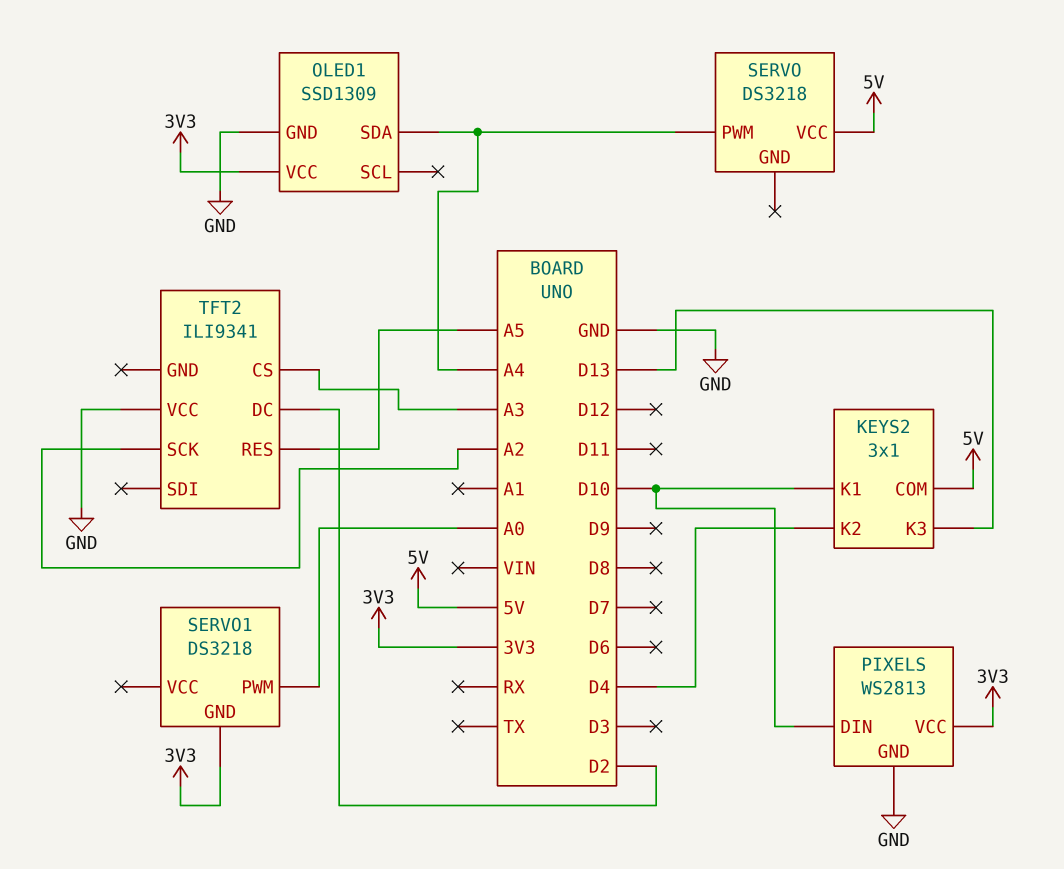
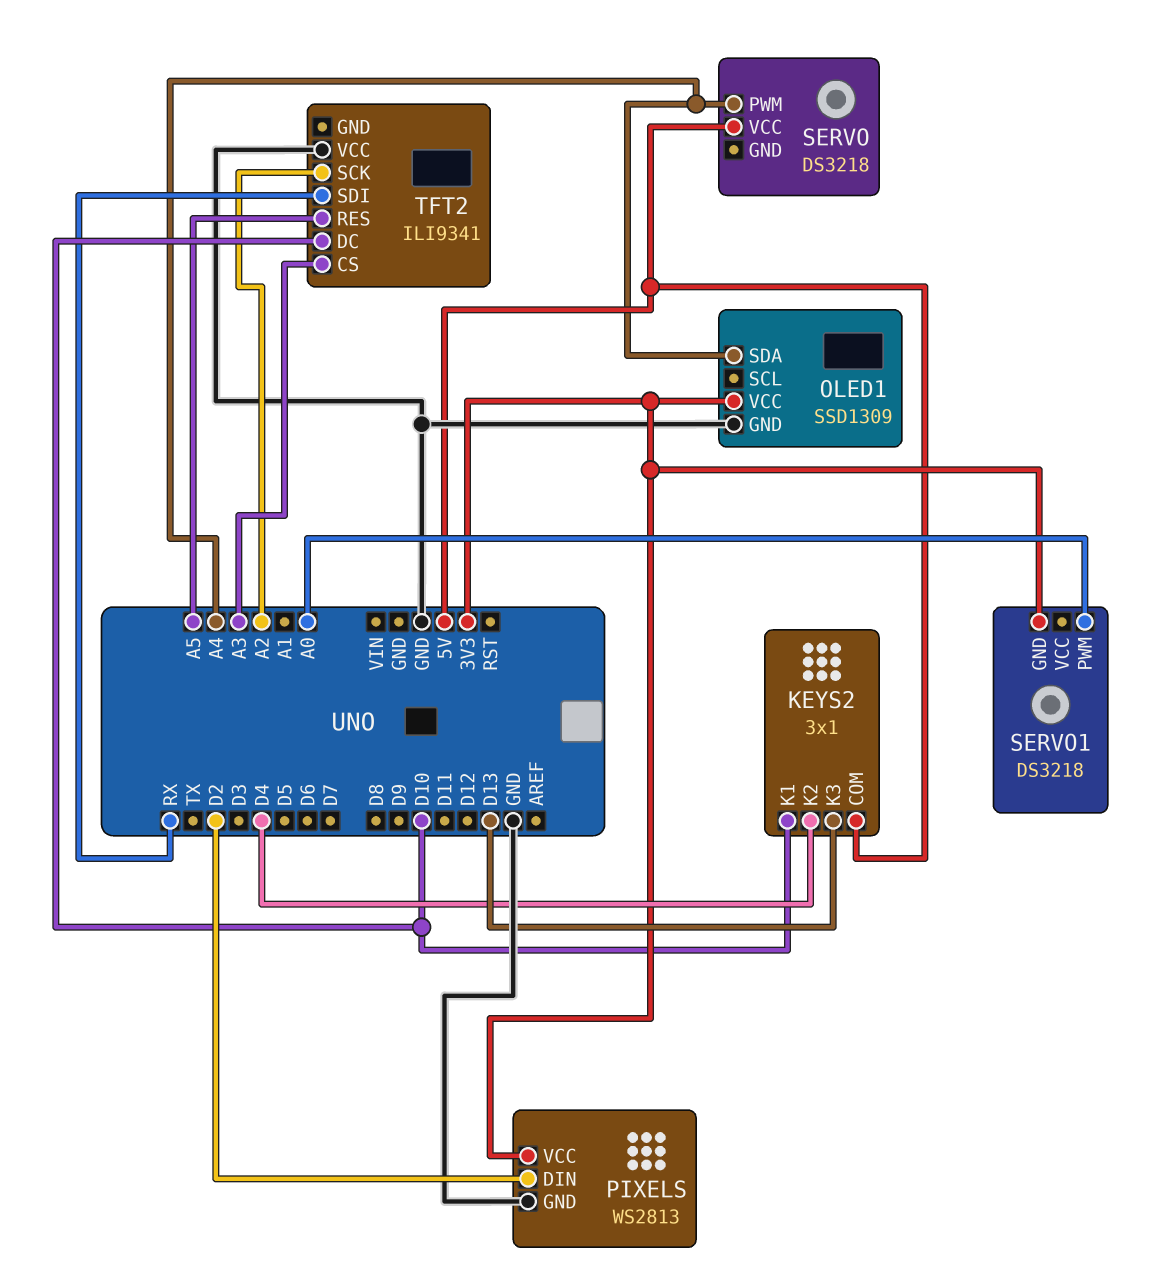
PIXELS pin DIN: D10 -> D2
TFT2 pin DC: D2 -> D10
TFT2 pin SDI: none -> RX

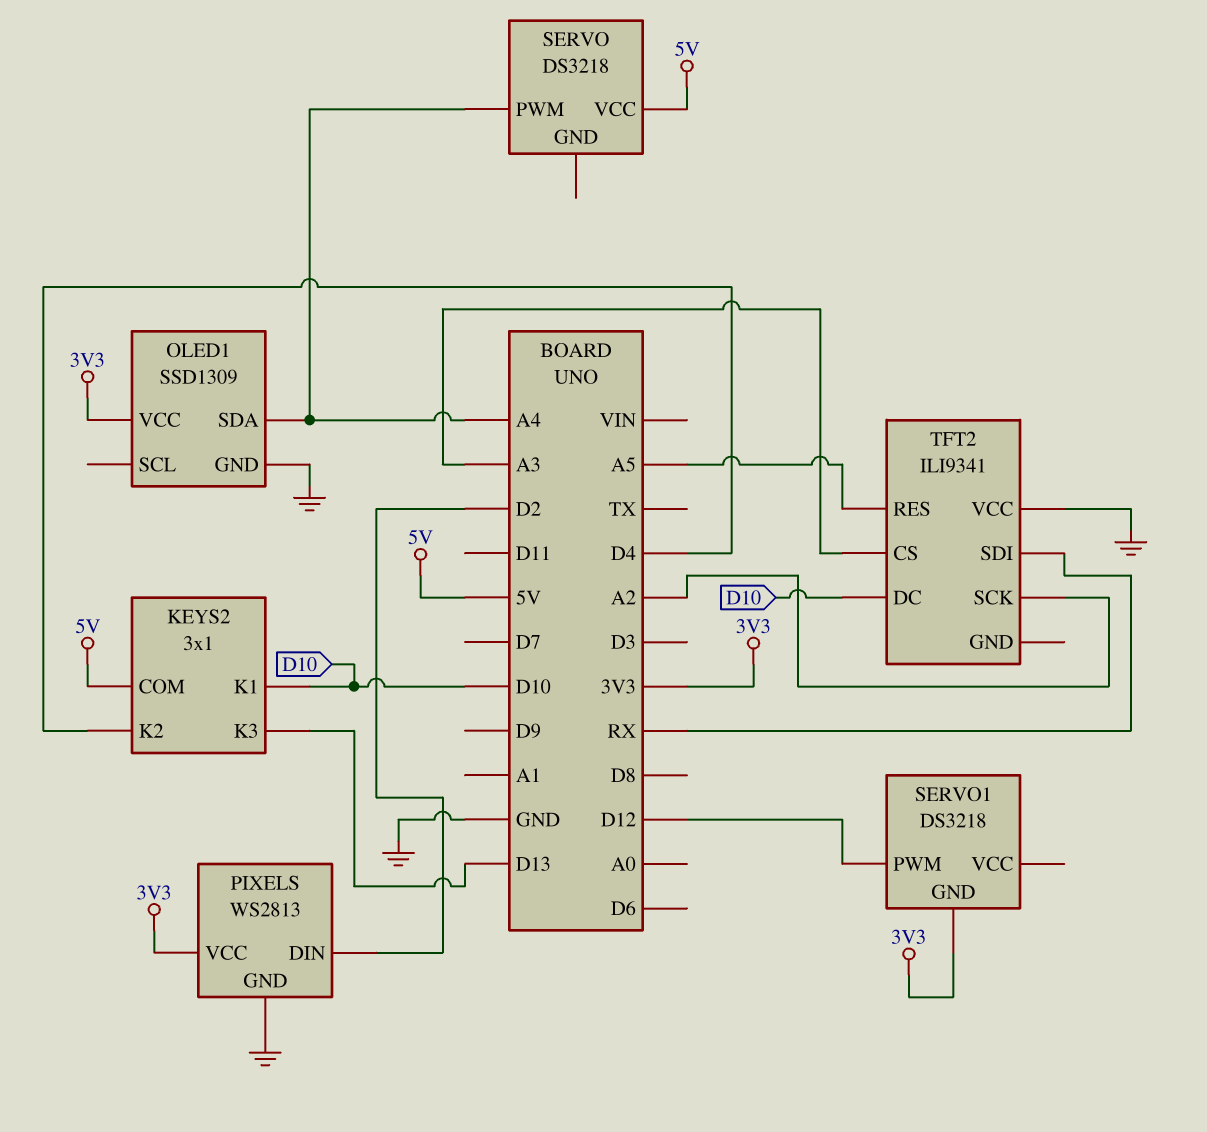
SERVO1 pin PWM: A0 -> D12

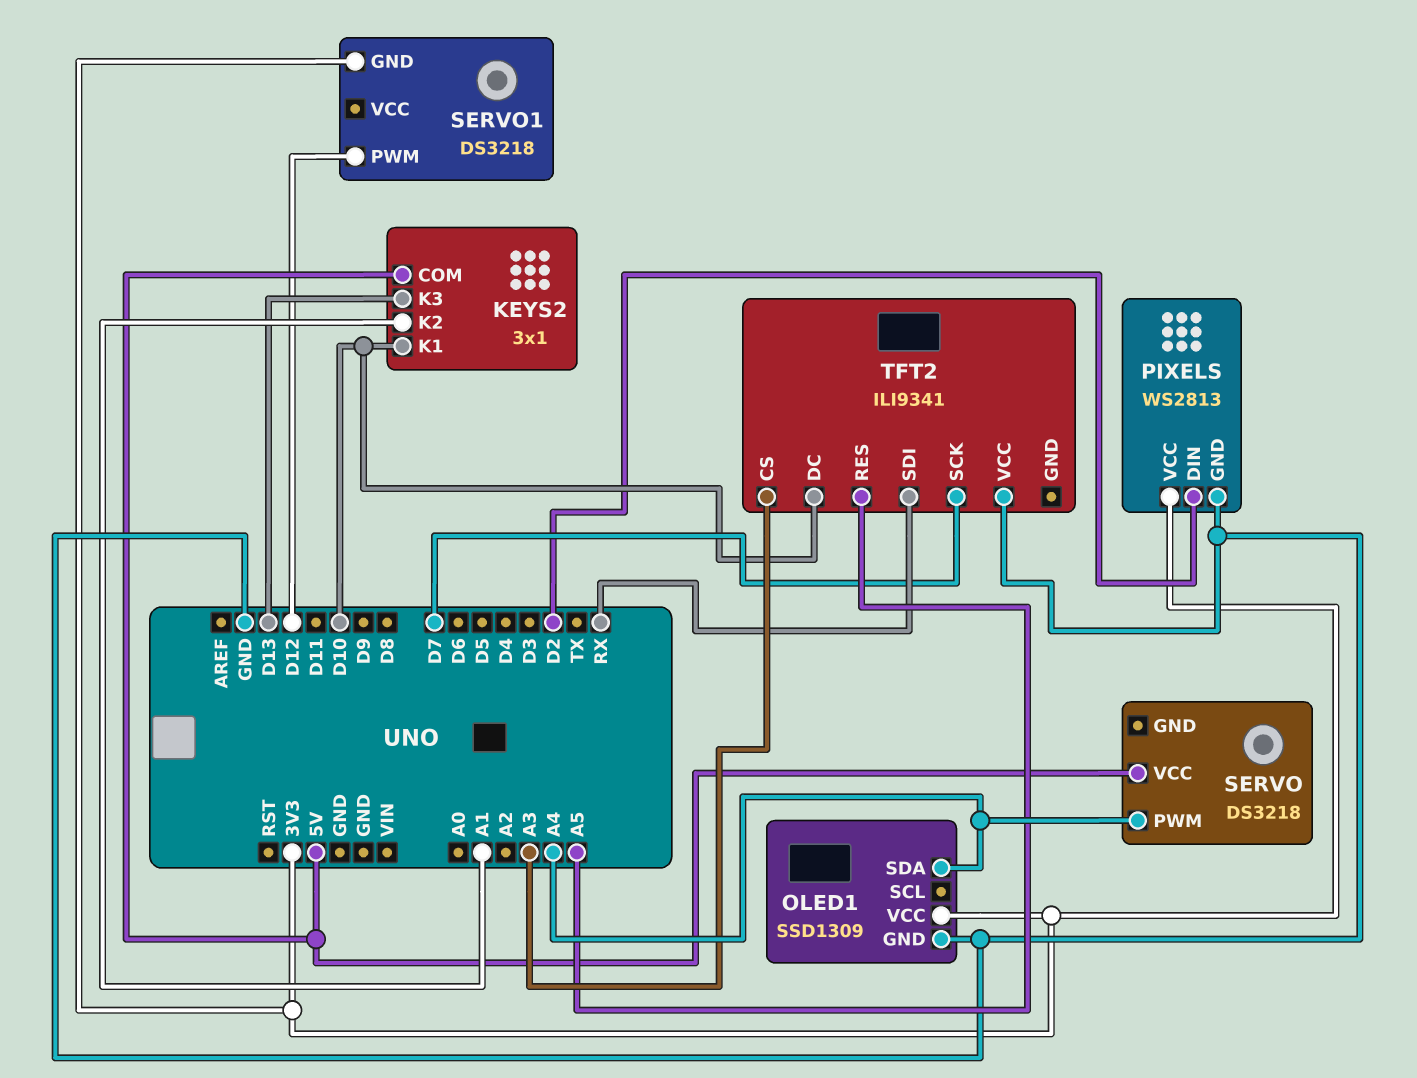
KEYS2 pin K2: D4 -> A1
TFT2 pin SCK: A2 -> D7

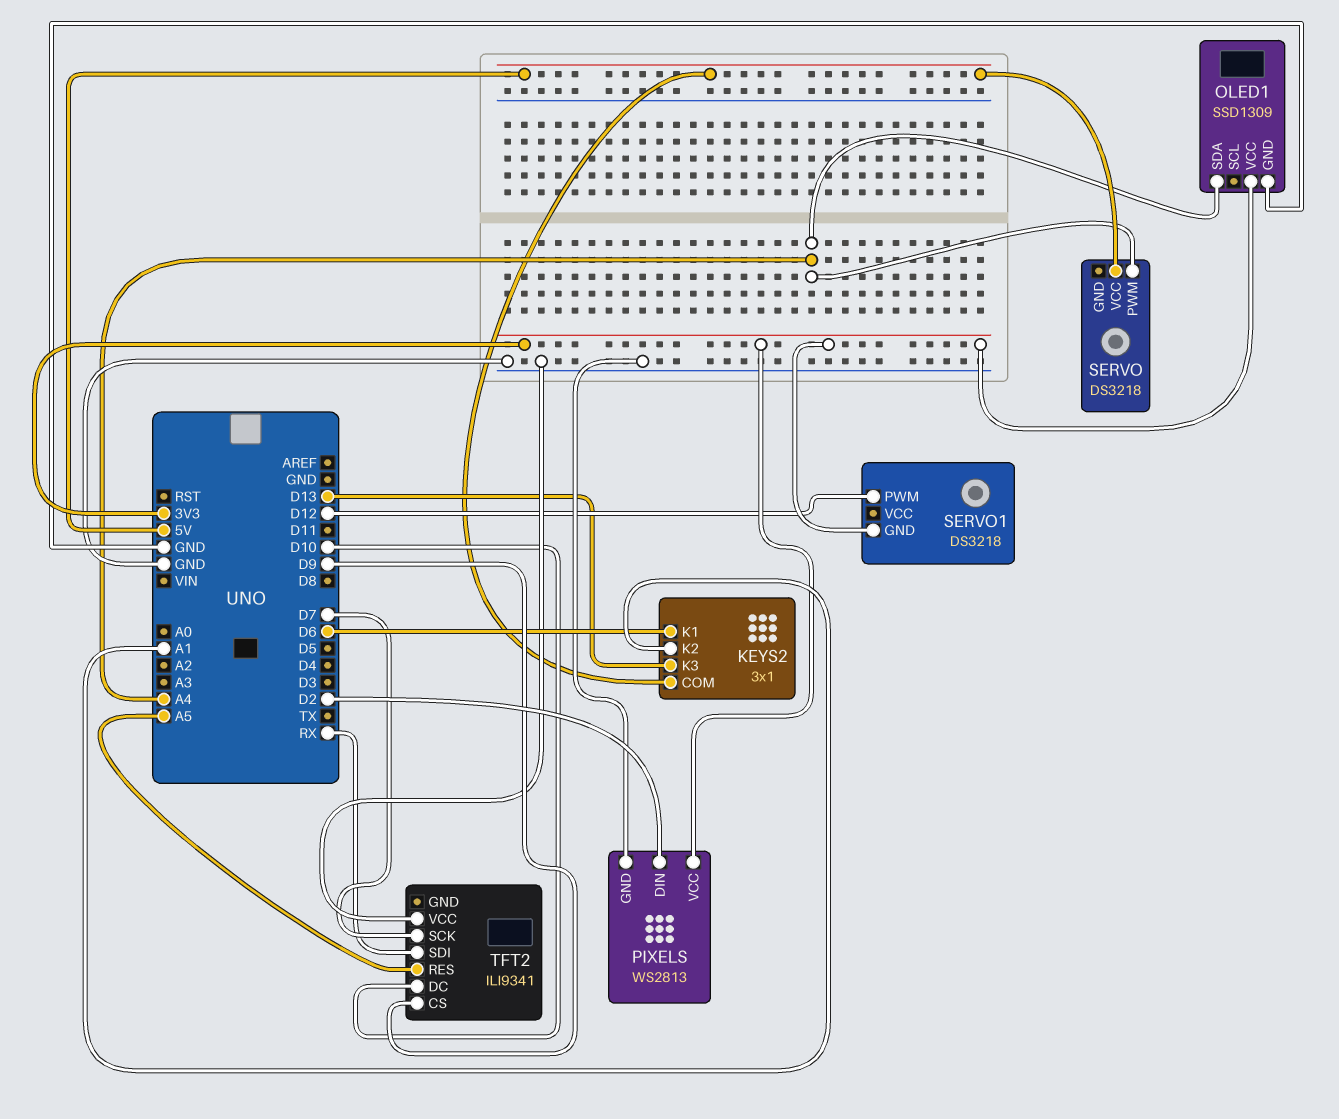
KEYS2 pin K1: D10 -> D6
TFT2 pin CS: A3 -> D9

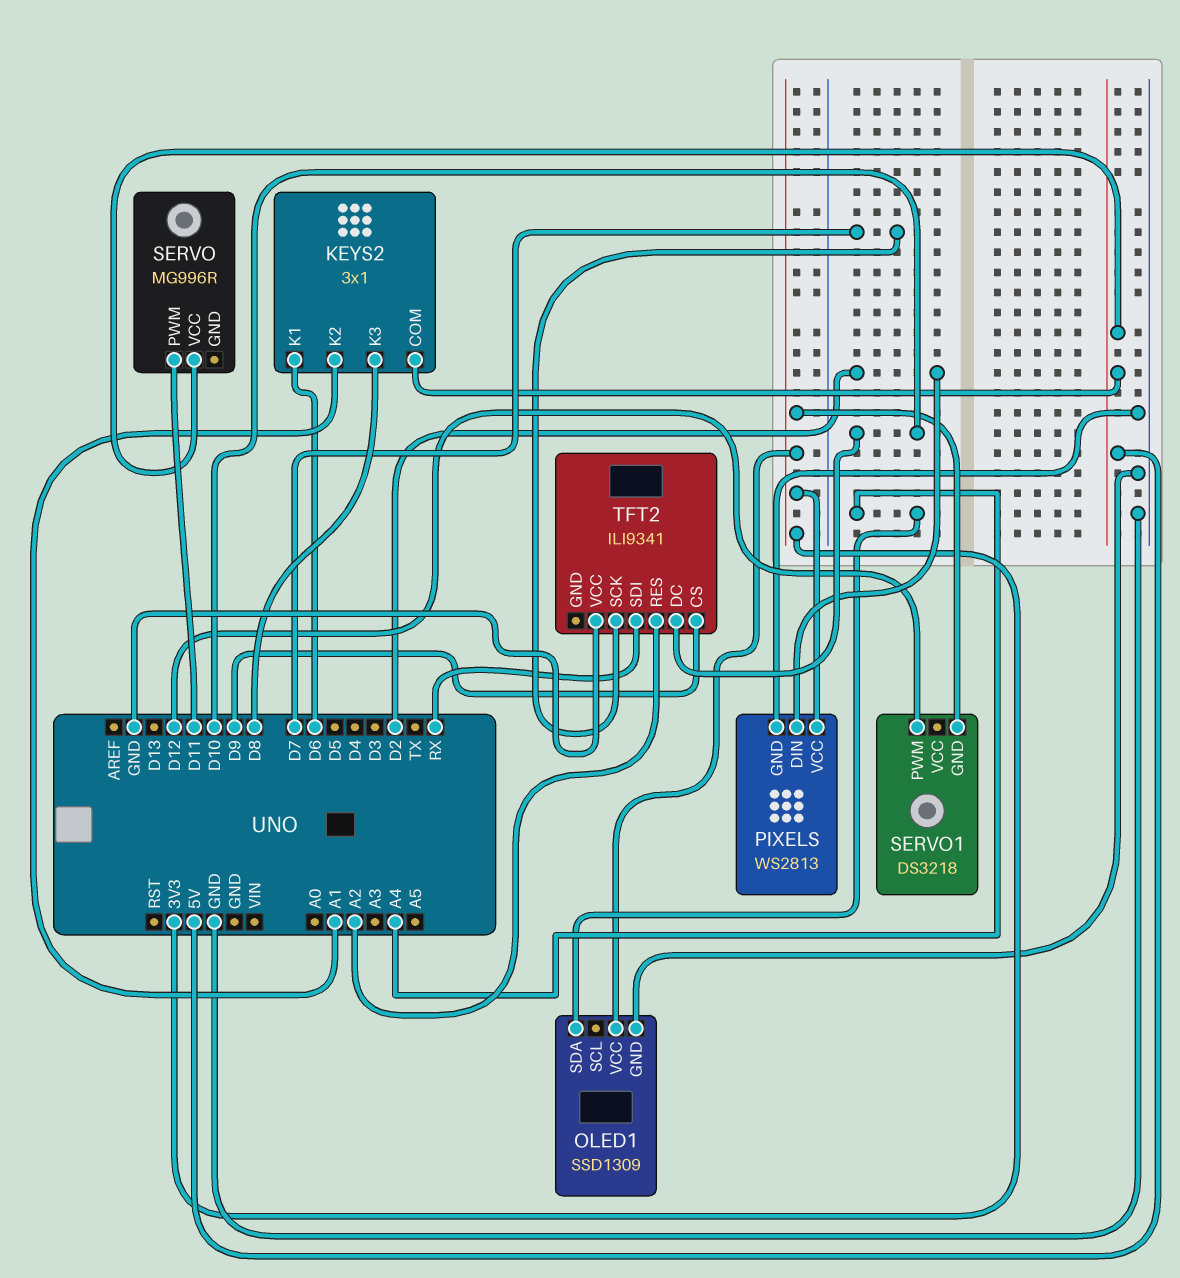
KEYS2 pin K3: D13 -> D8
SERVO: DS3218 -> MG996R
SERVO pin PWM: A4 -> D11
TFT2 pin RES: A5 -> A2

